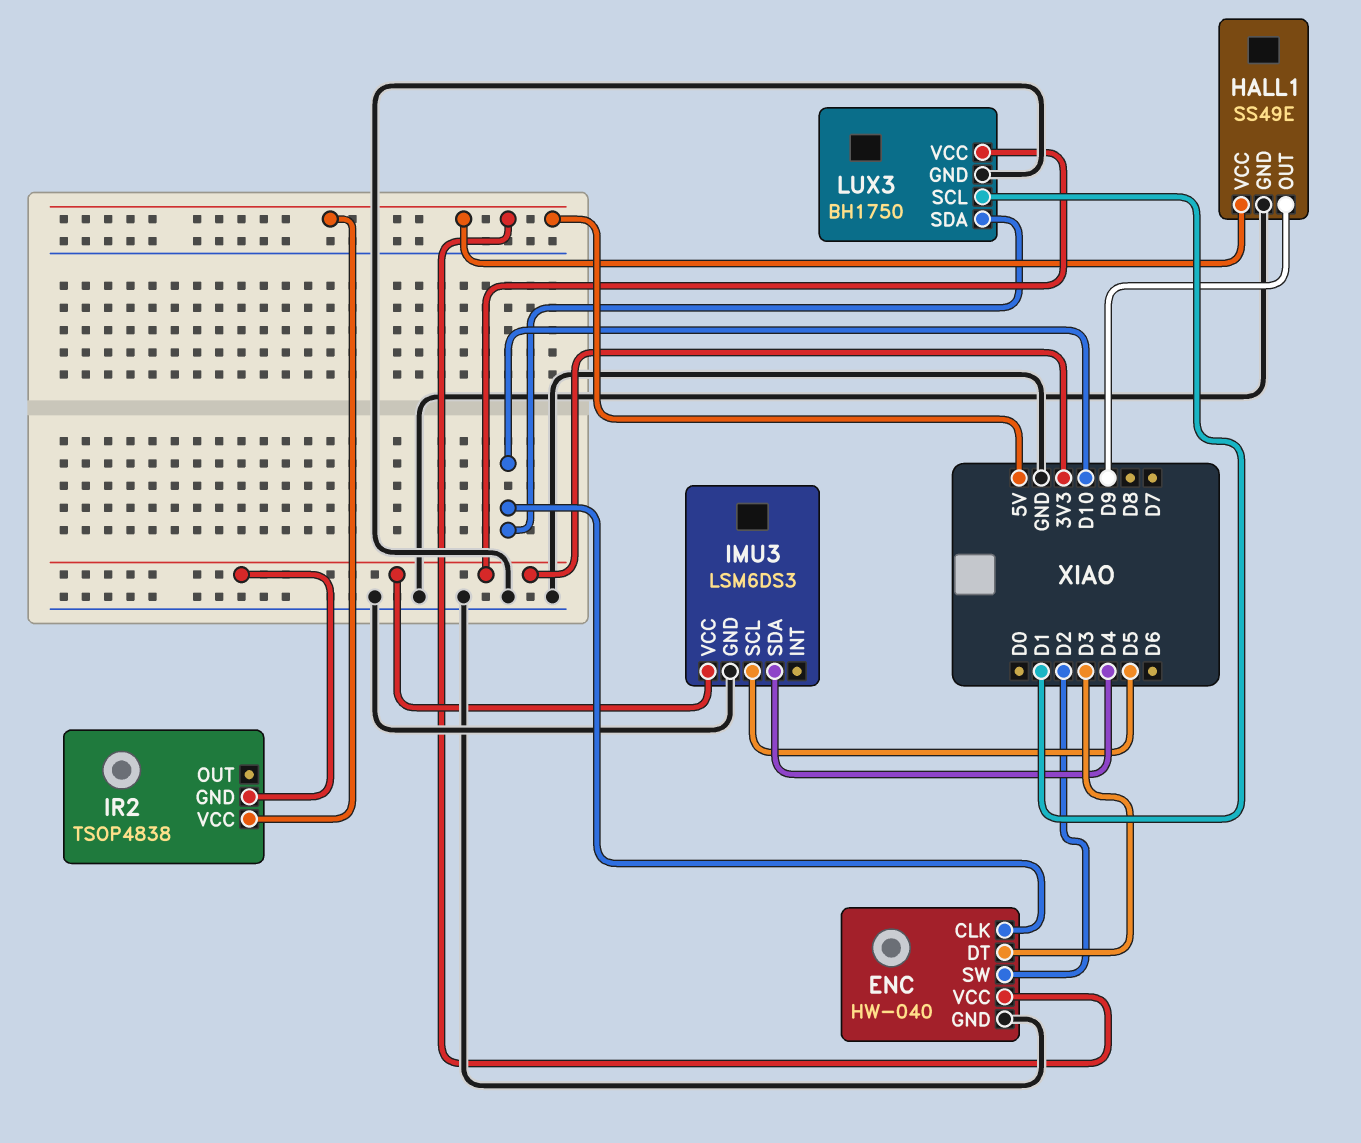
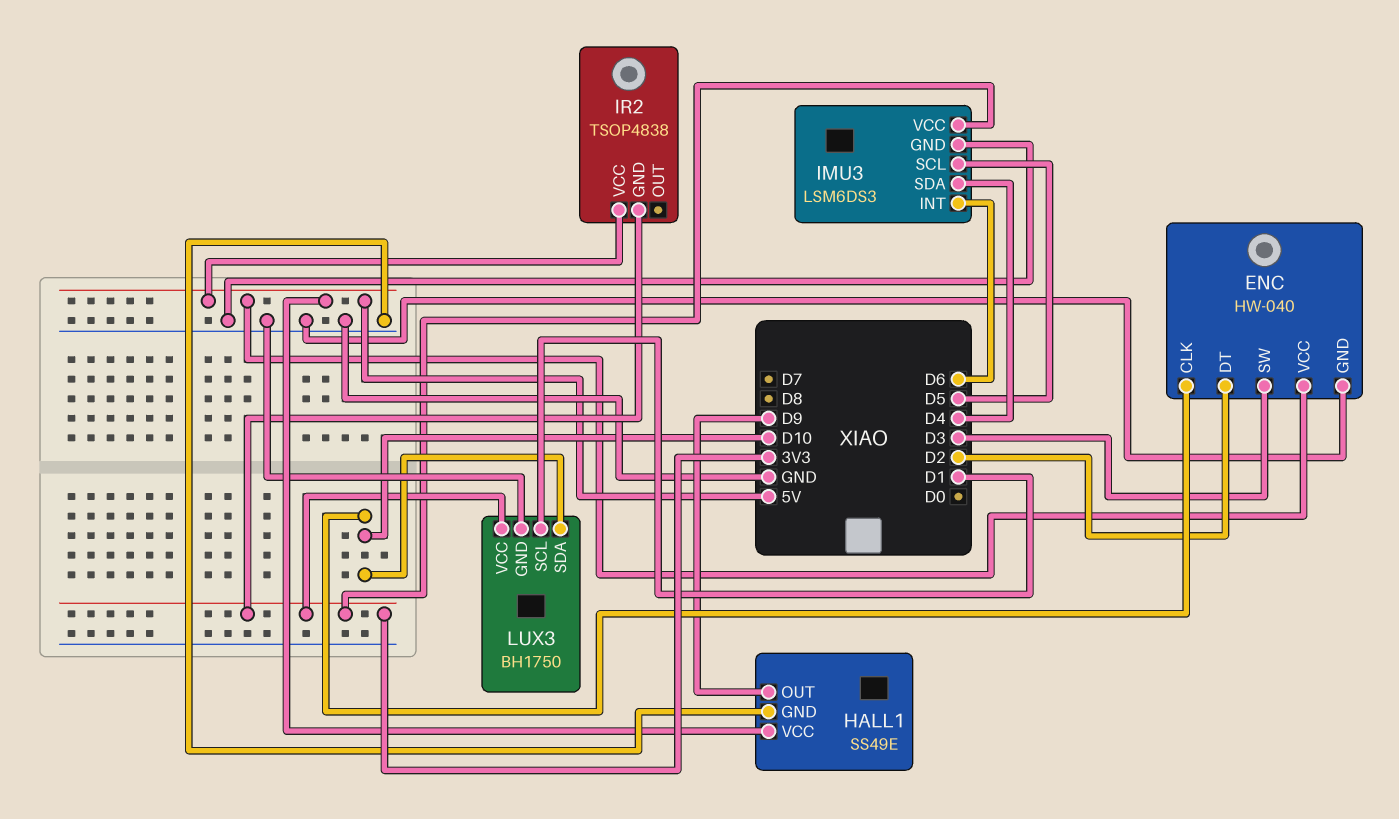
ENC pin DT: D3 -> D2
ENC pin SW: D2 -> D3
IMU3 pin INT: none -> D6

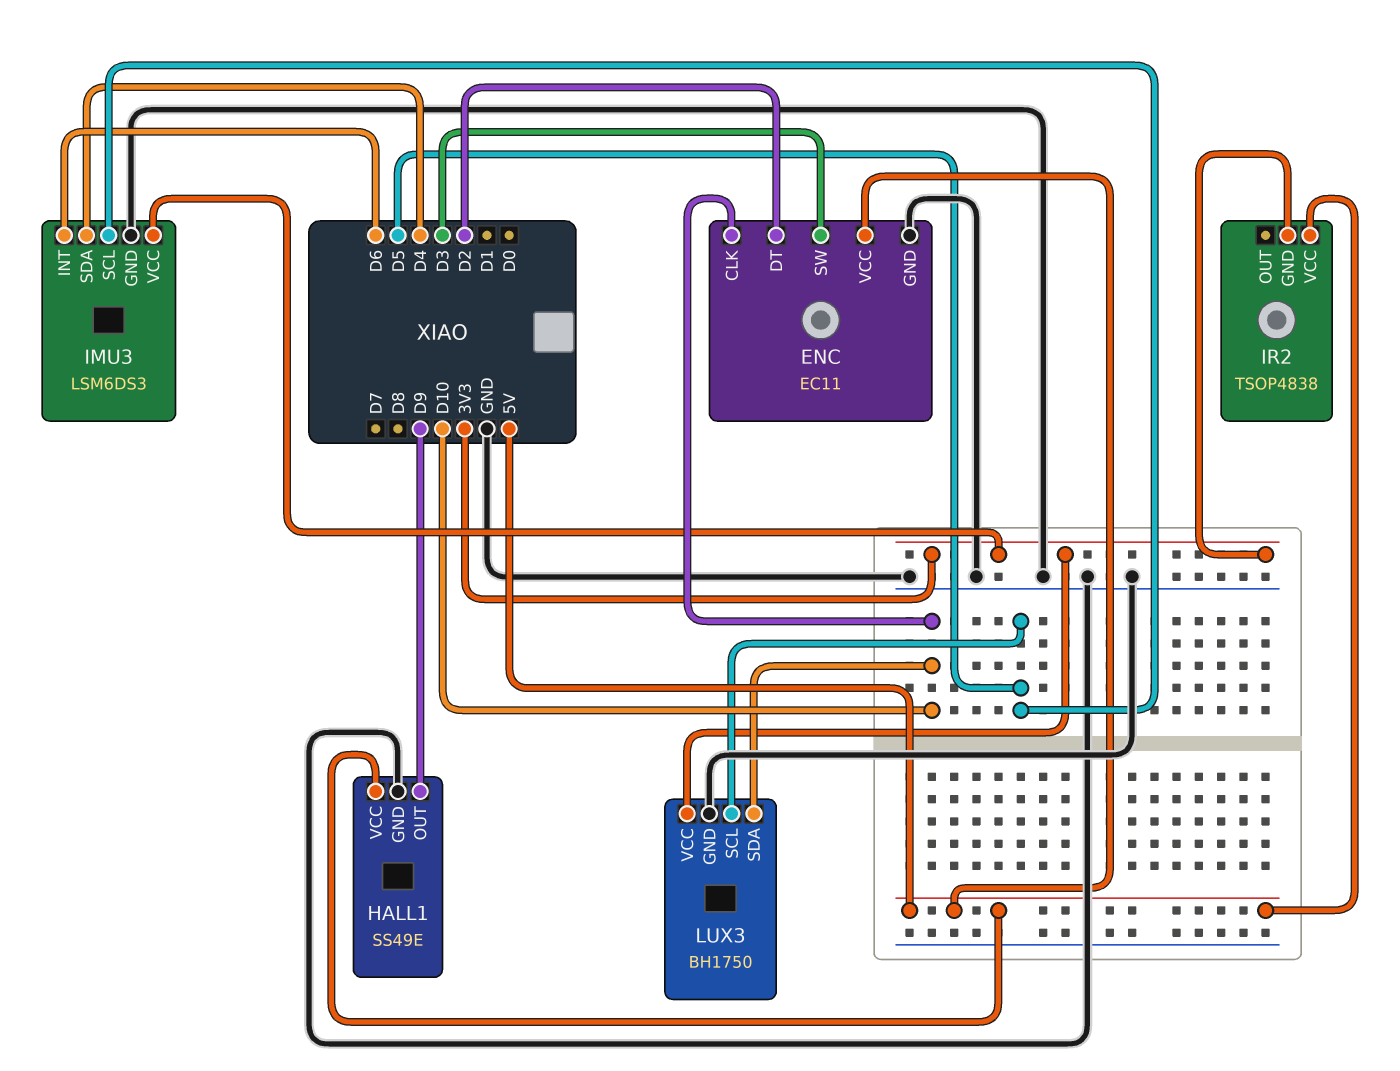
ENC: HW-040 -> EC11
LUX3 pin SCL: D1 -> D5

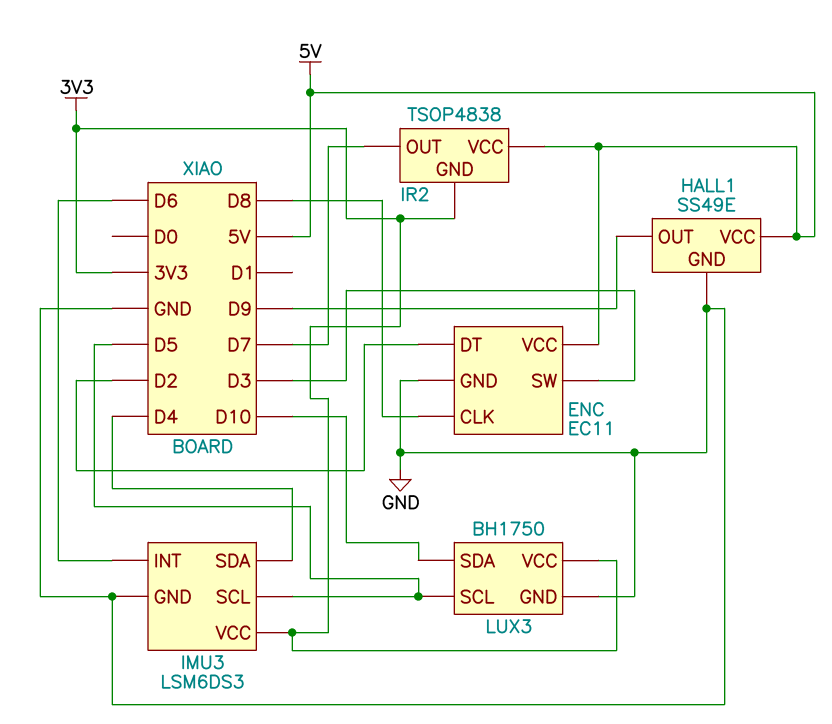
ENC pin CLK: D10 -> D8
IR2 pin OUT: none -> D7

